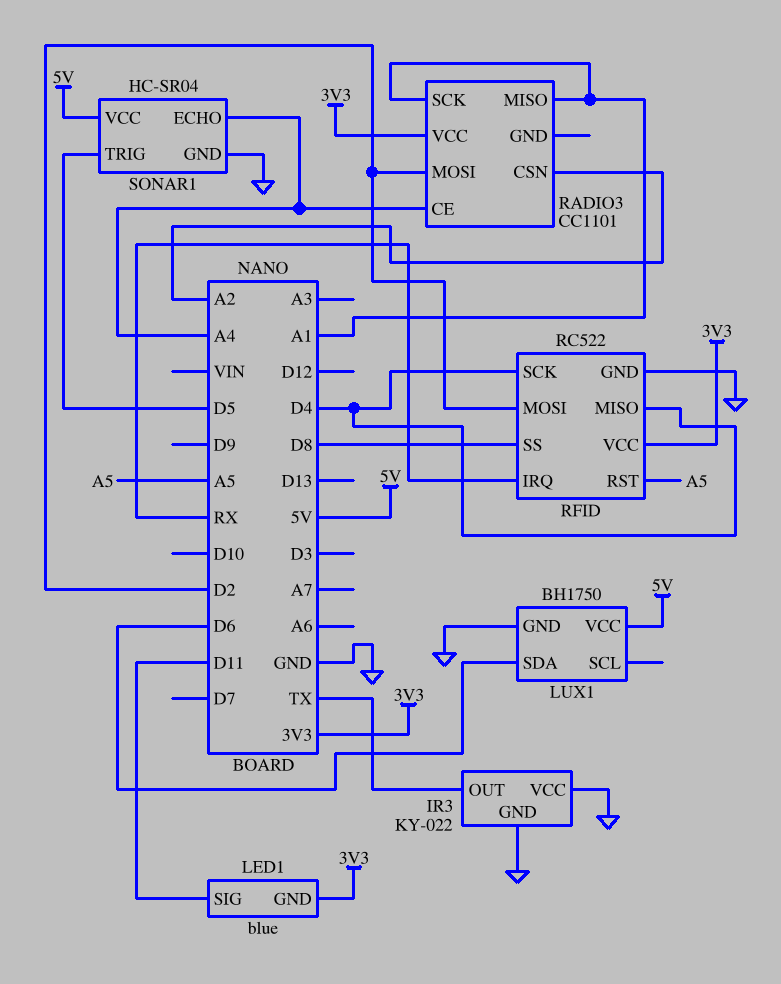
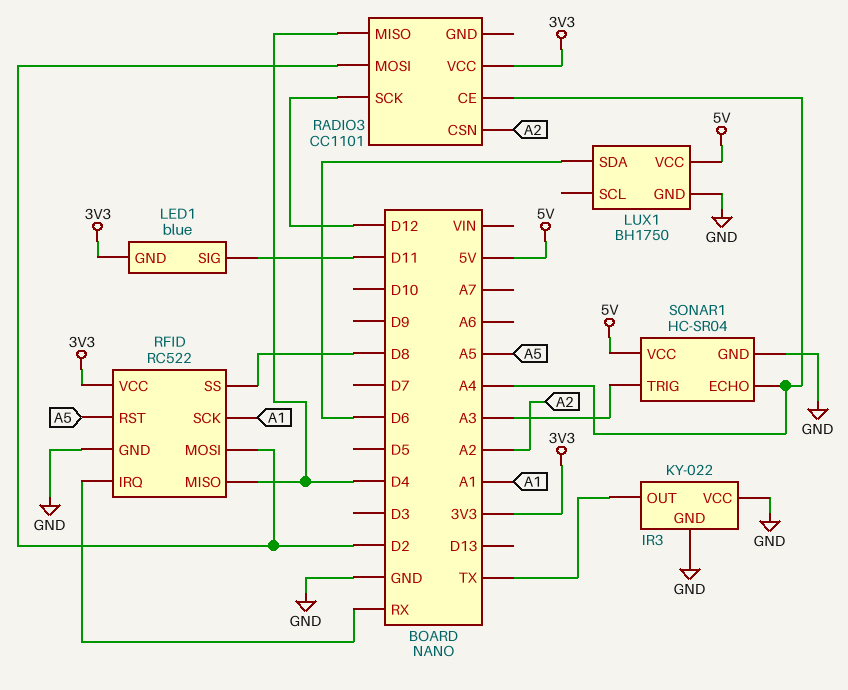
RADIO3 pin MISO: A1 -> D4
RADIO3 pin SCK: A1 -> D12
RFID pin SCK: D4 -> A1
SONAR1 pin TRIG: D5 -> A3

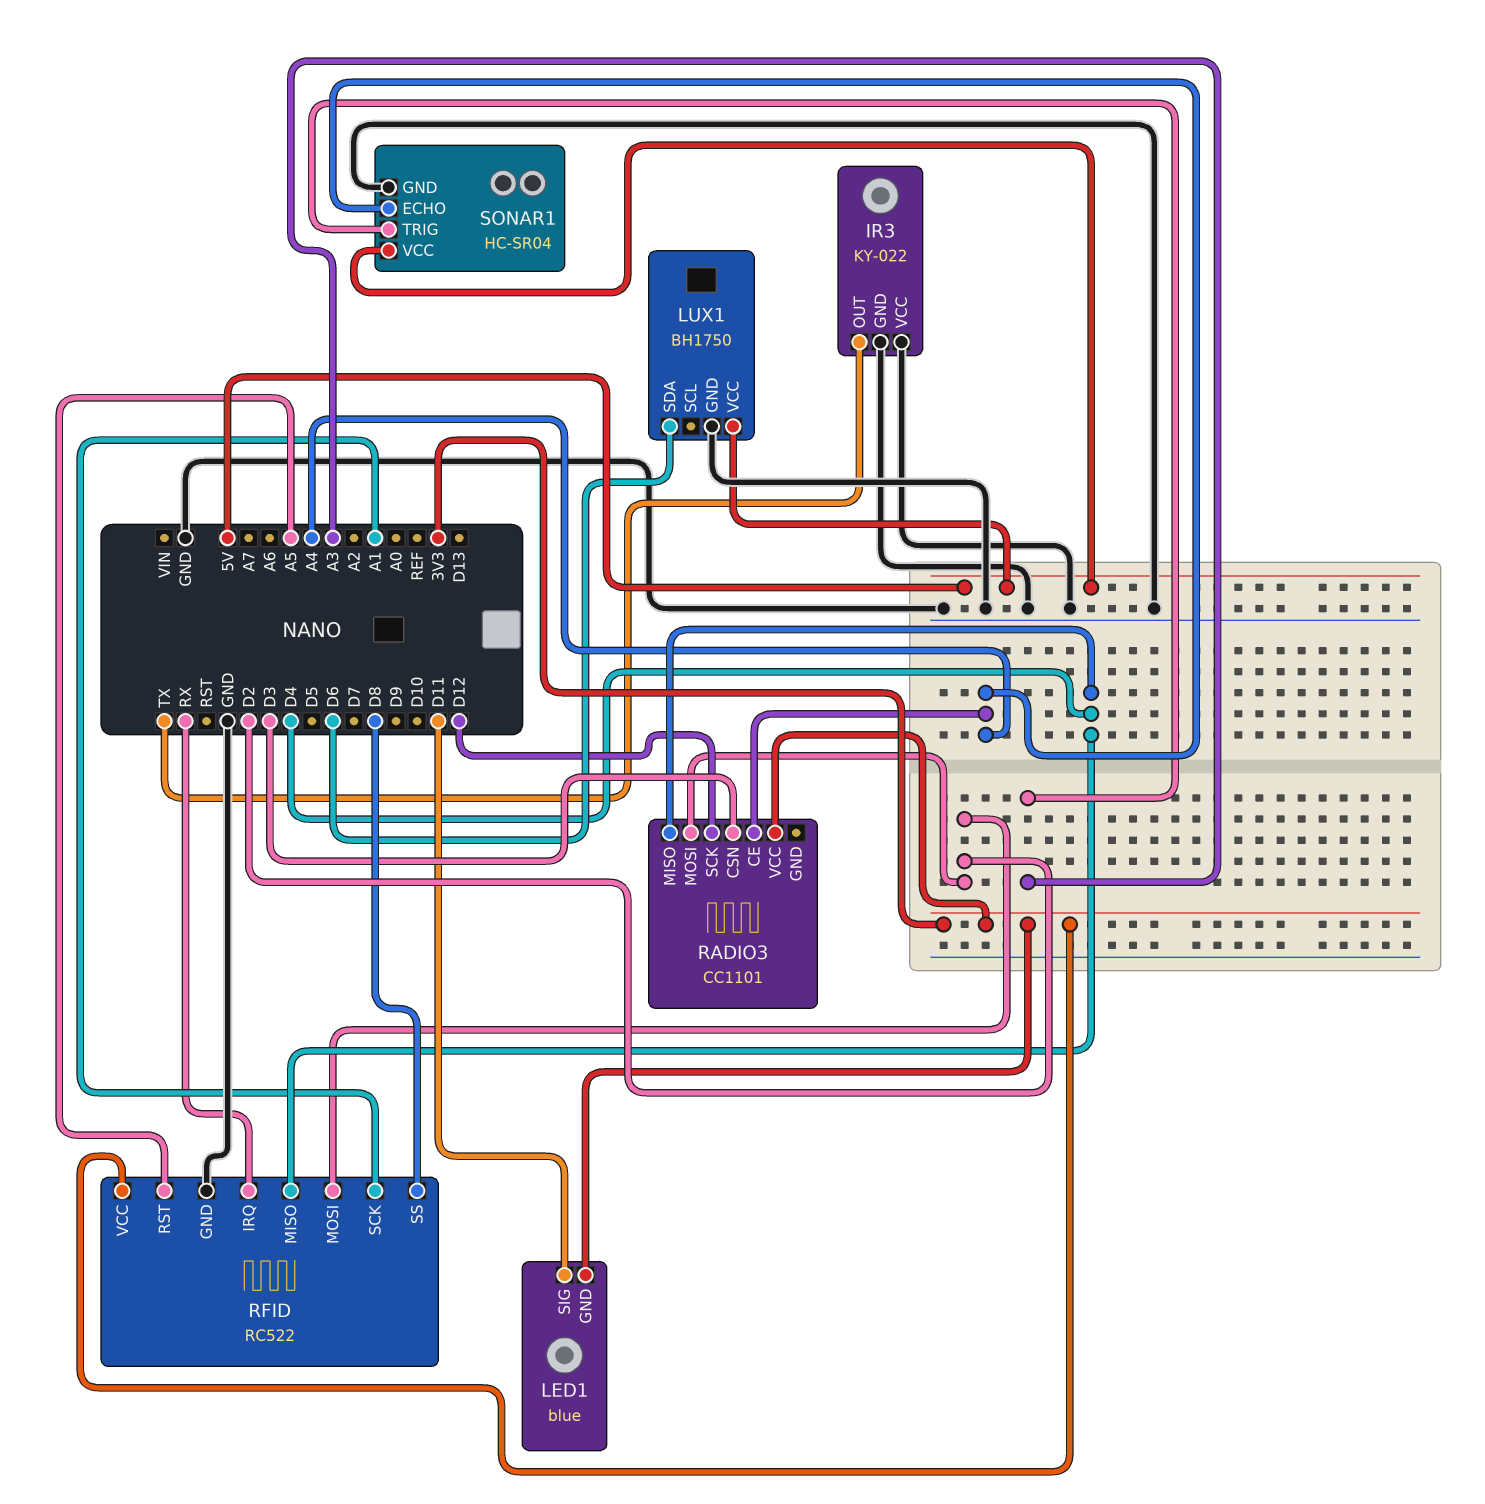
RADIO3 pin CSN: A2 -> D3

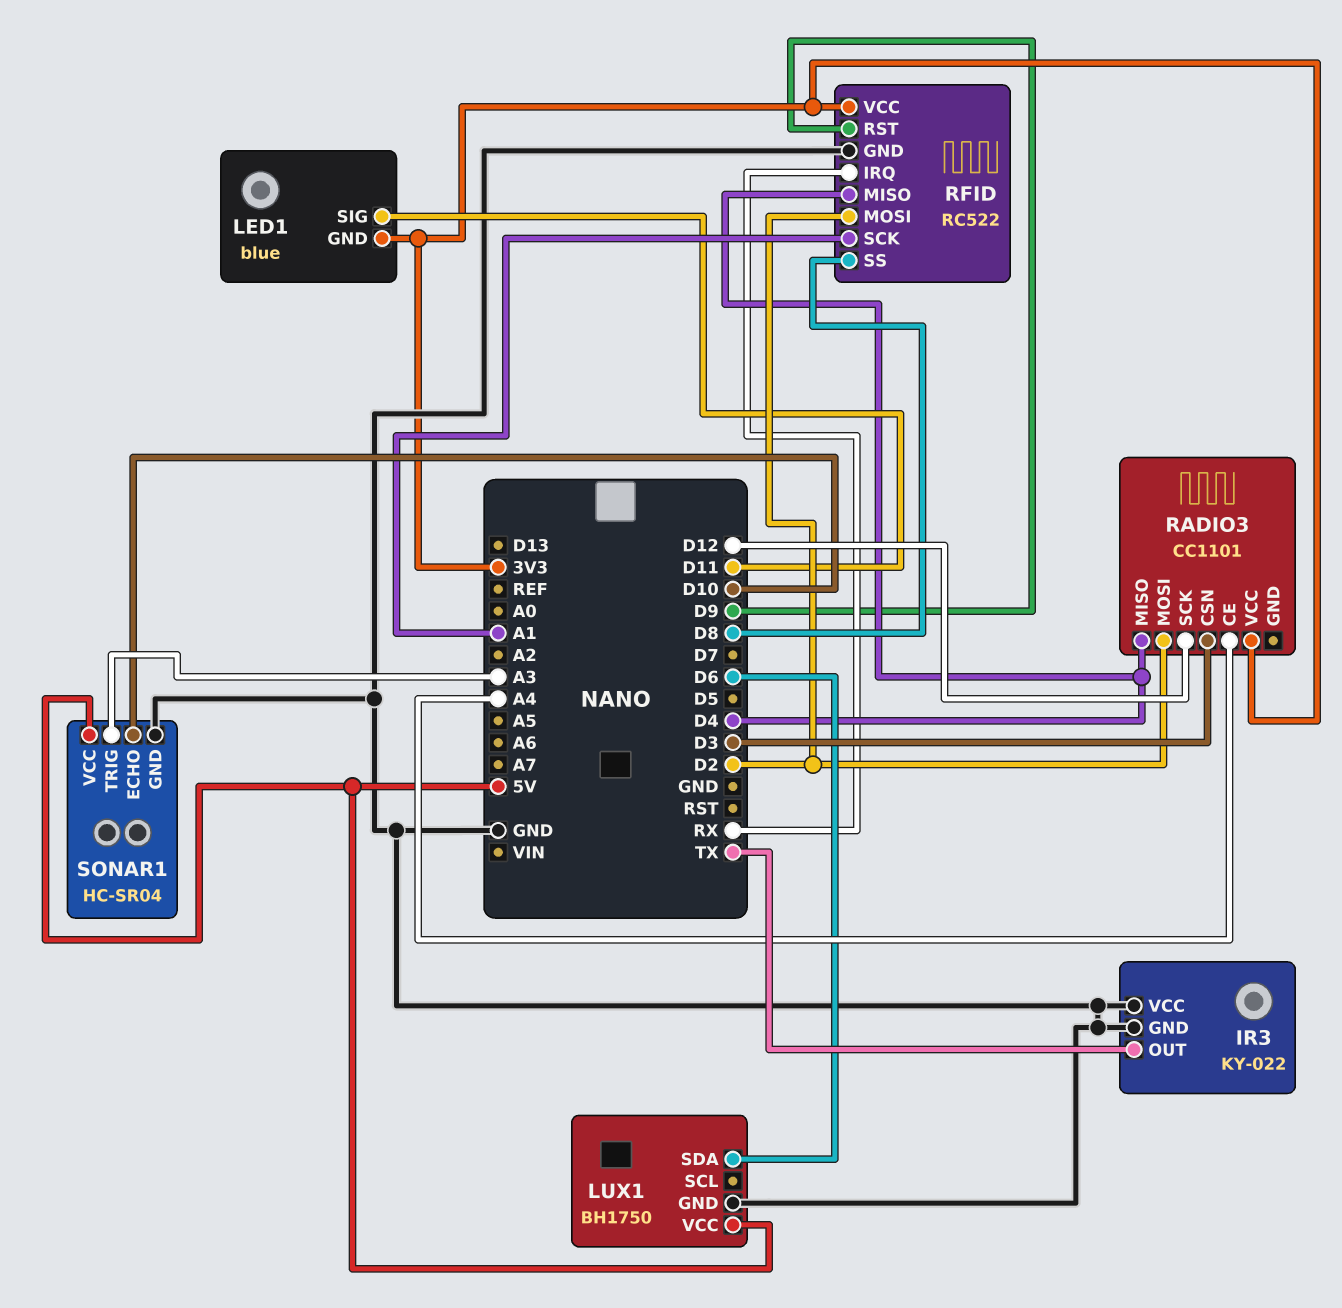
RFID pin RST: A5 -> D9
SONAR1 pin ECHO: A4 -> D10

